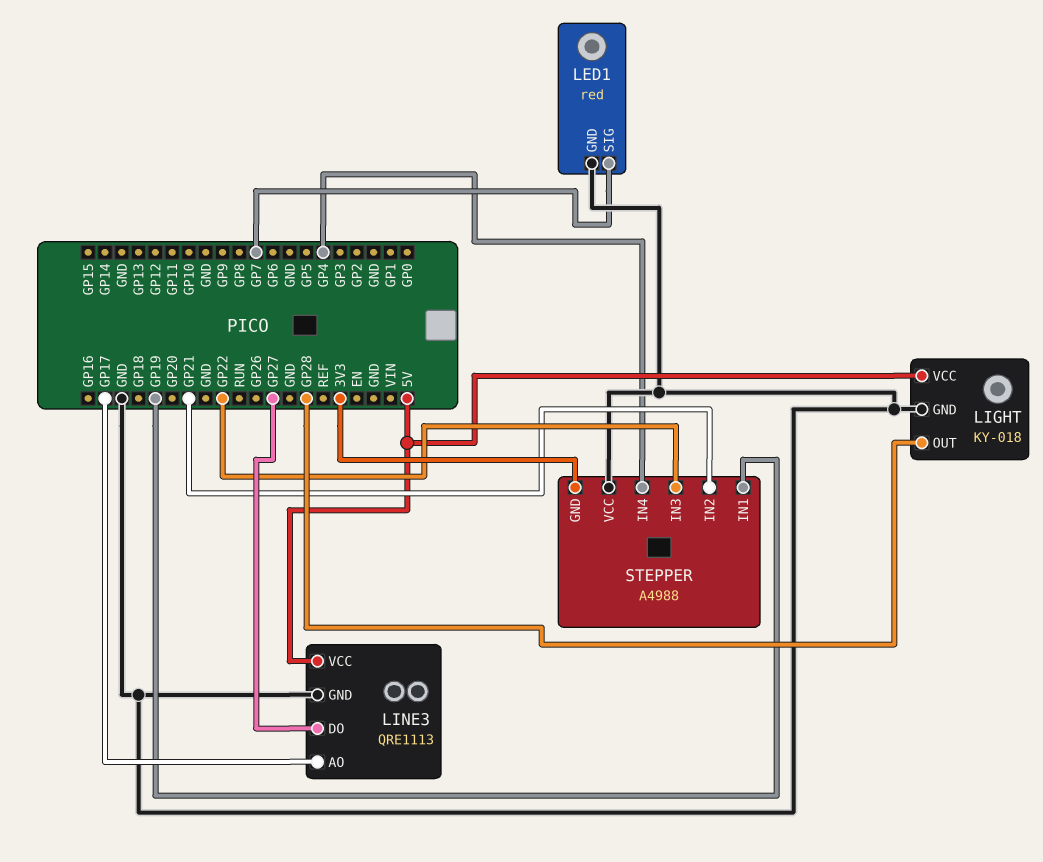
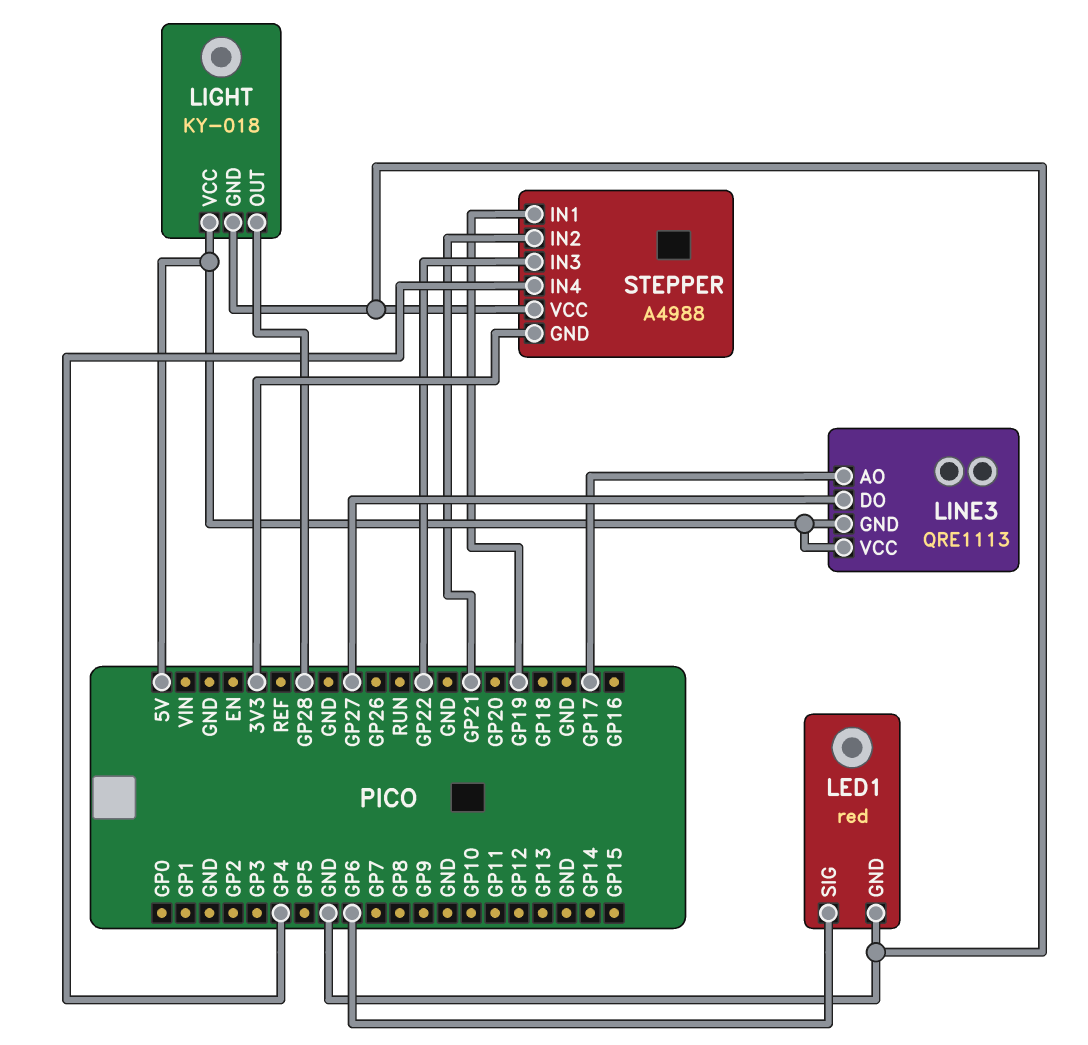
LED1 pin SIG: GP7 -> GP6
LINE3 pin GND: GND -> 5V

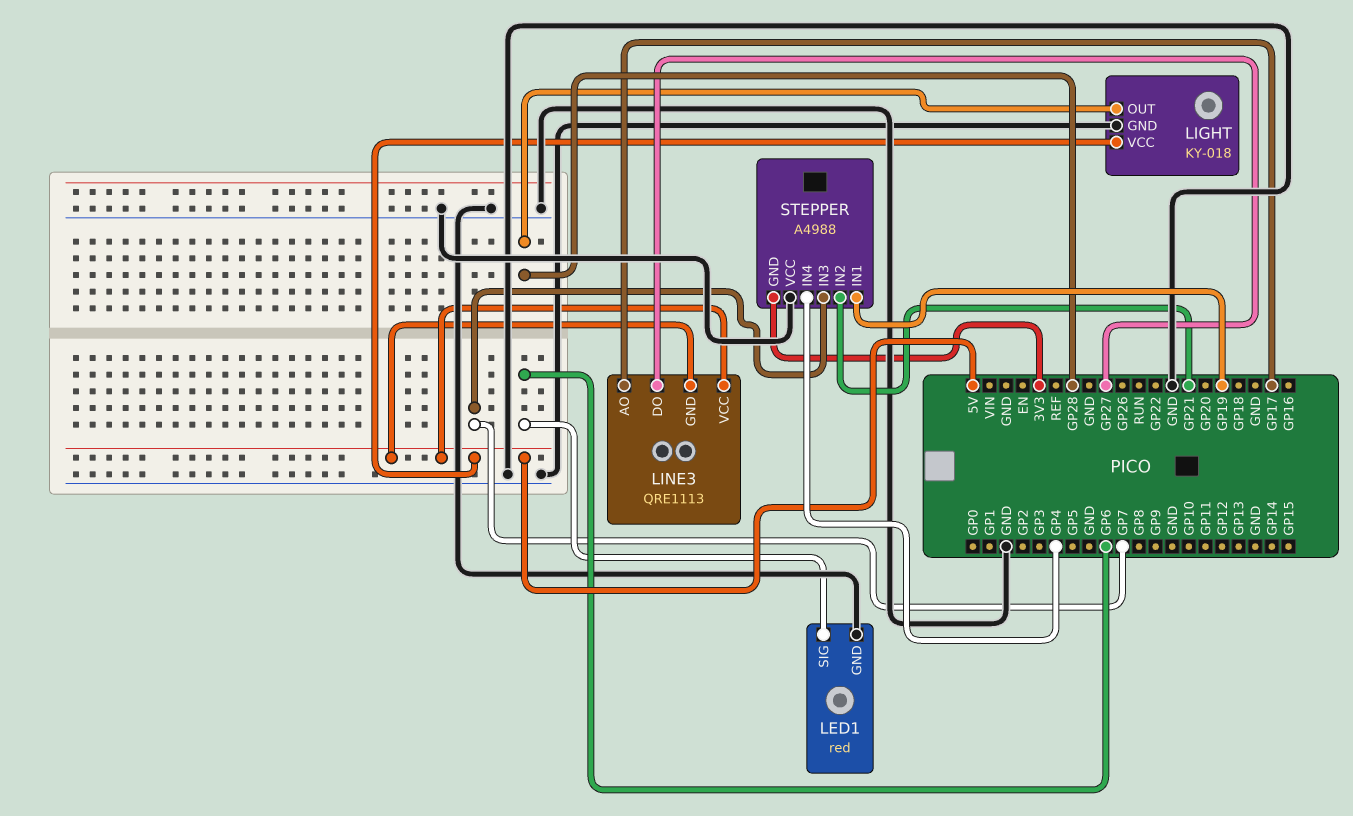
STEPPER pin IN3: GP22 -> GP7

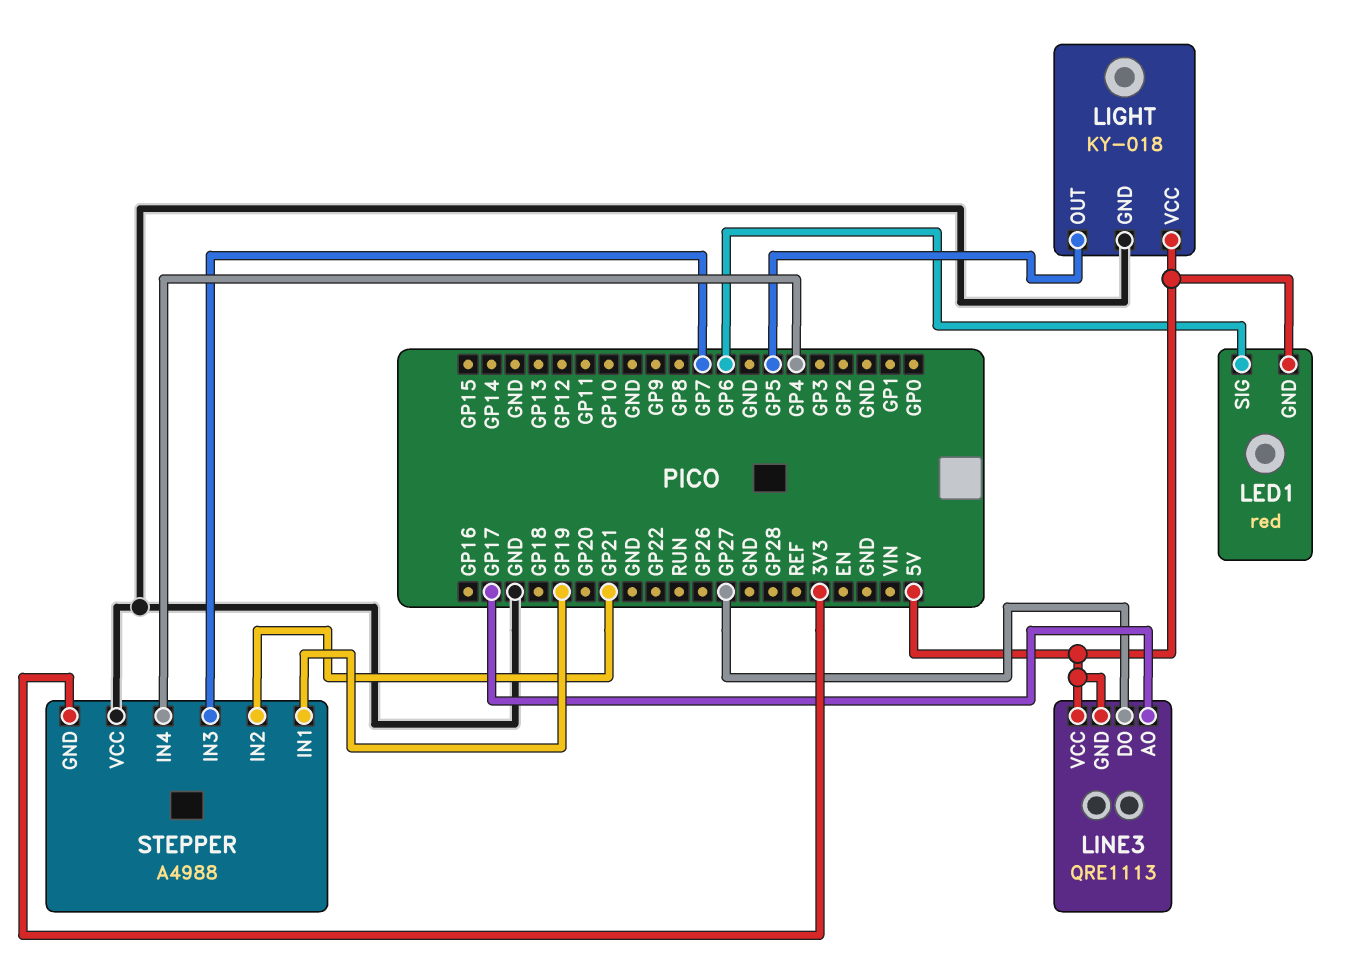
LED1 pin GND: GND -> 5V
LIGHT pin OUT: GP28 -> GP5

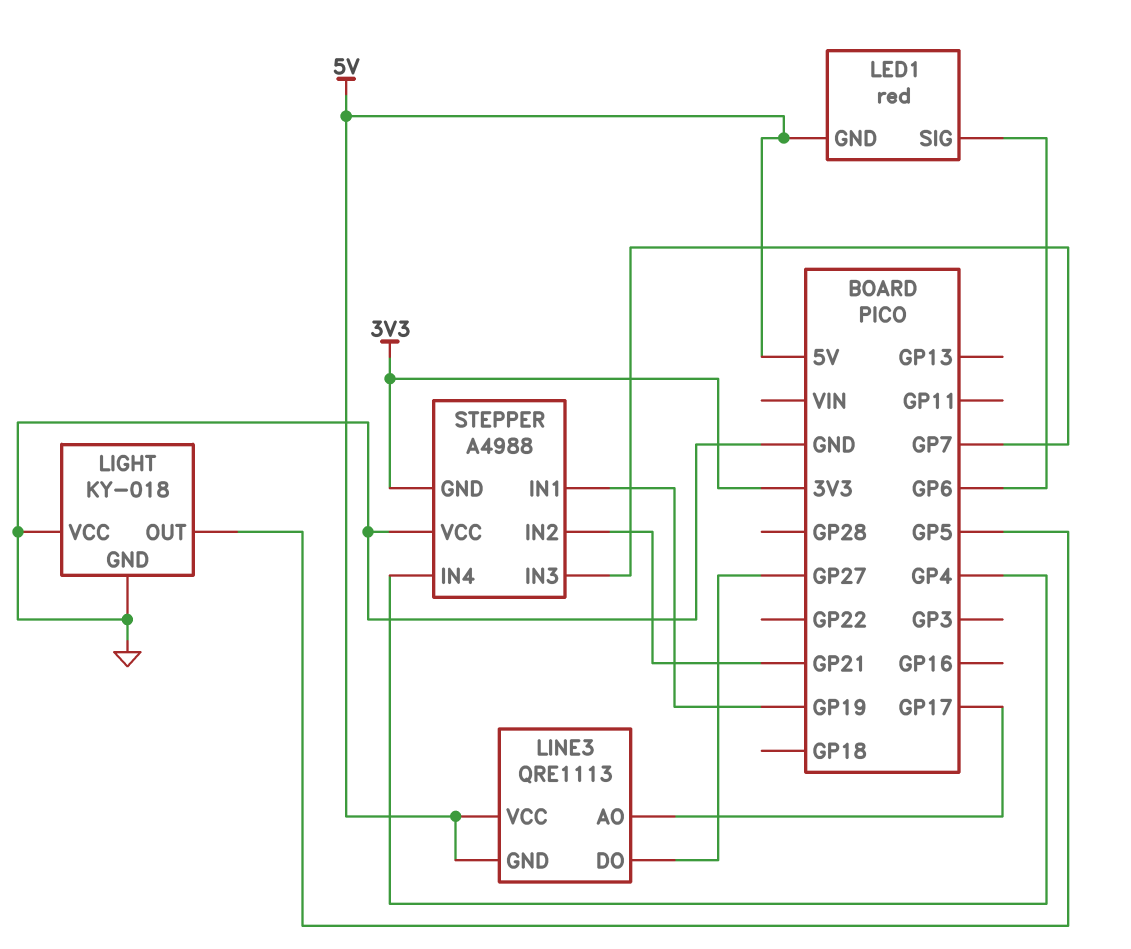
LIGHT pin VCC: 5V -> GND

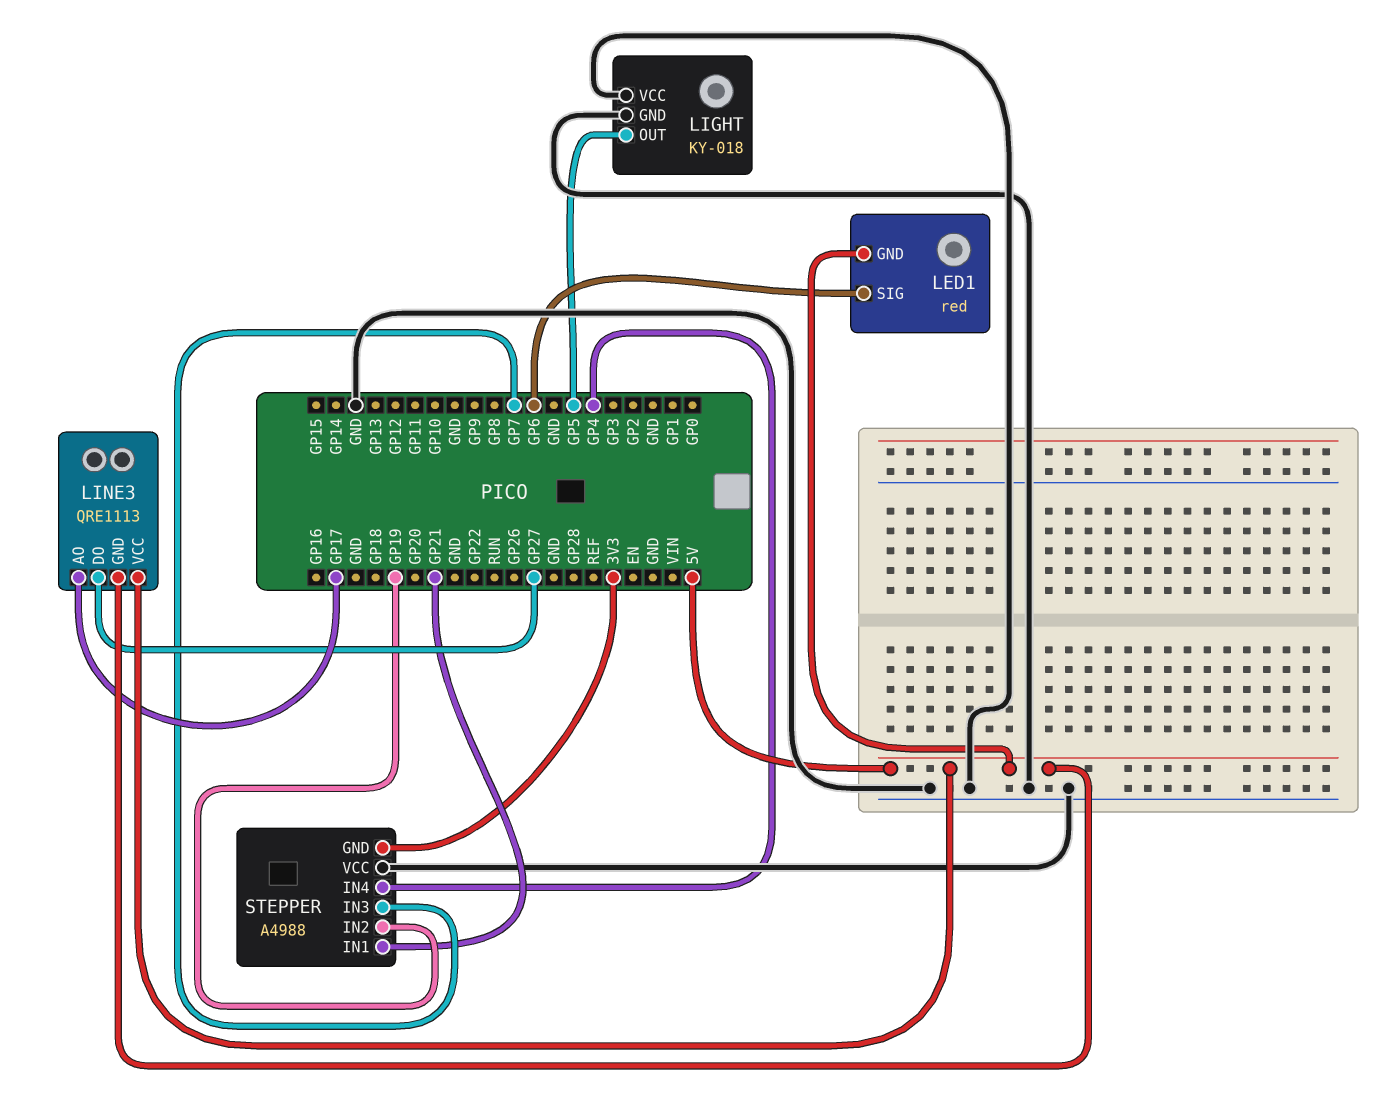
STEPPER pin IN1: GP19 -> GP21
STEPPER pin IN2: GP21 -> GP19

